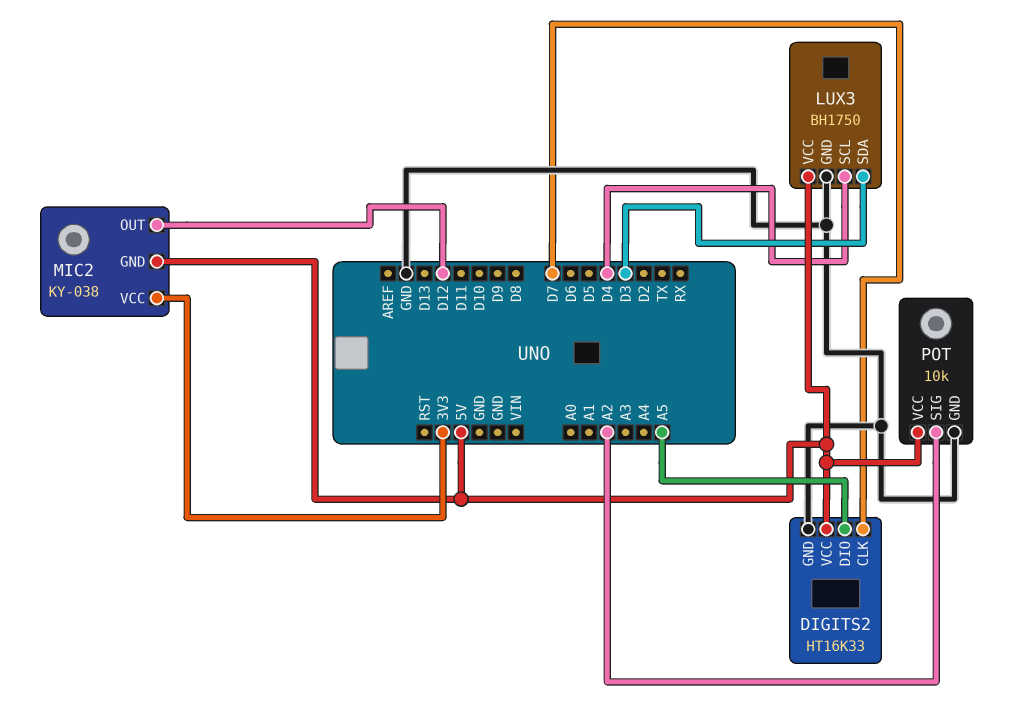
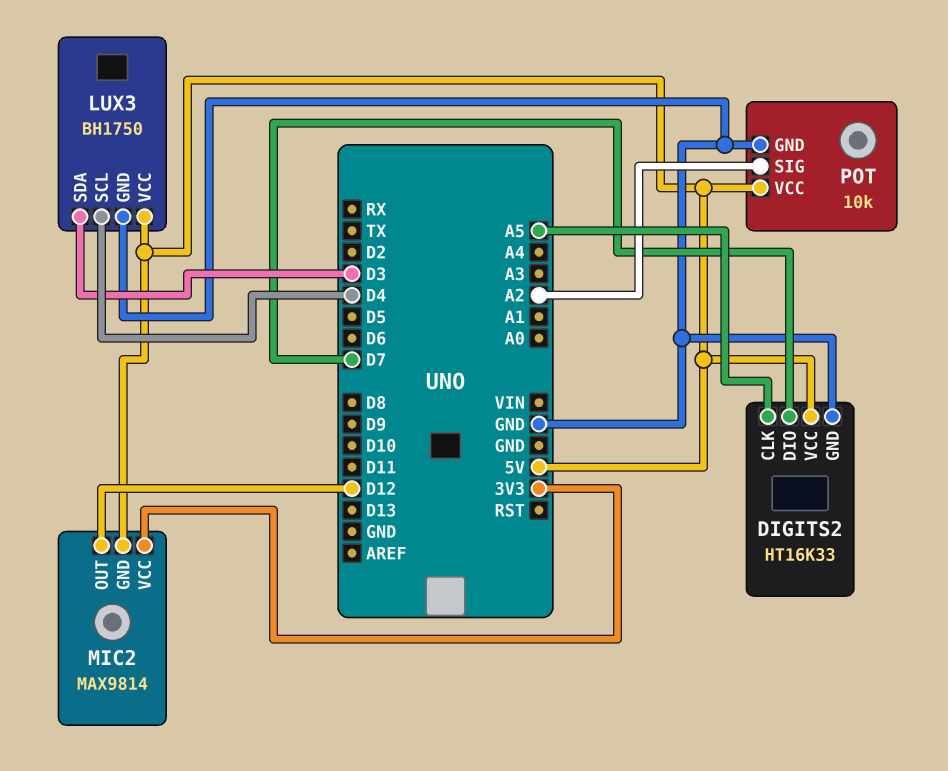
DIGITS2 pin CLK: D7 -> A5
DIGITS2 pin DIO: A5 -> D7
MIC2: KY-038 -> MAX9814

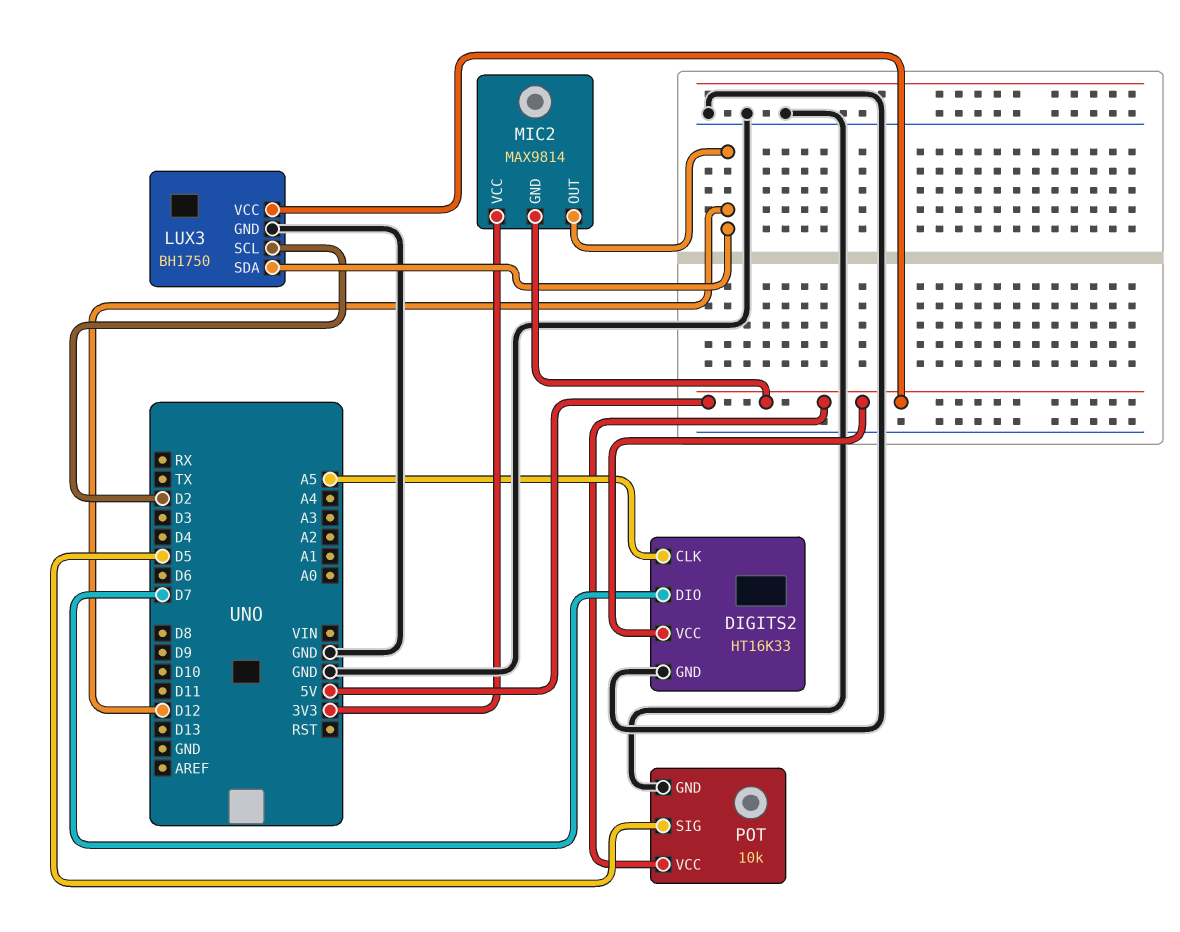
LUX3 pin SCL: D4 -> D2
LUX3 pin SDA: D3 -> D12
POT pin SIG: A2 -> D5

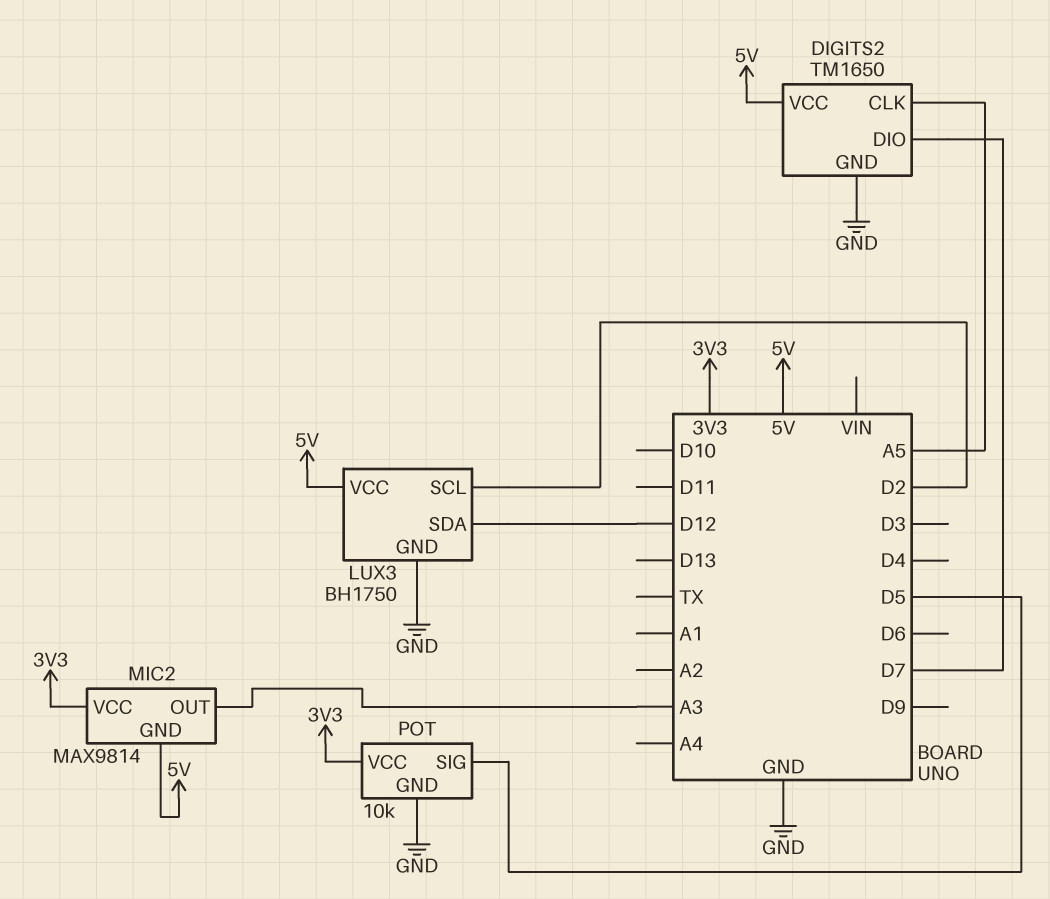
DIGITS2: HT16K33 -> TM1650
MIC2 pin OUT: D12 -> A3
POT pin VCC: 5V -> 3V3

